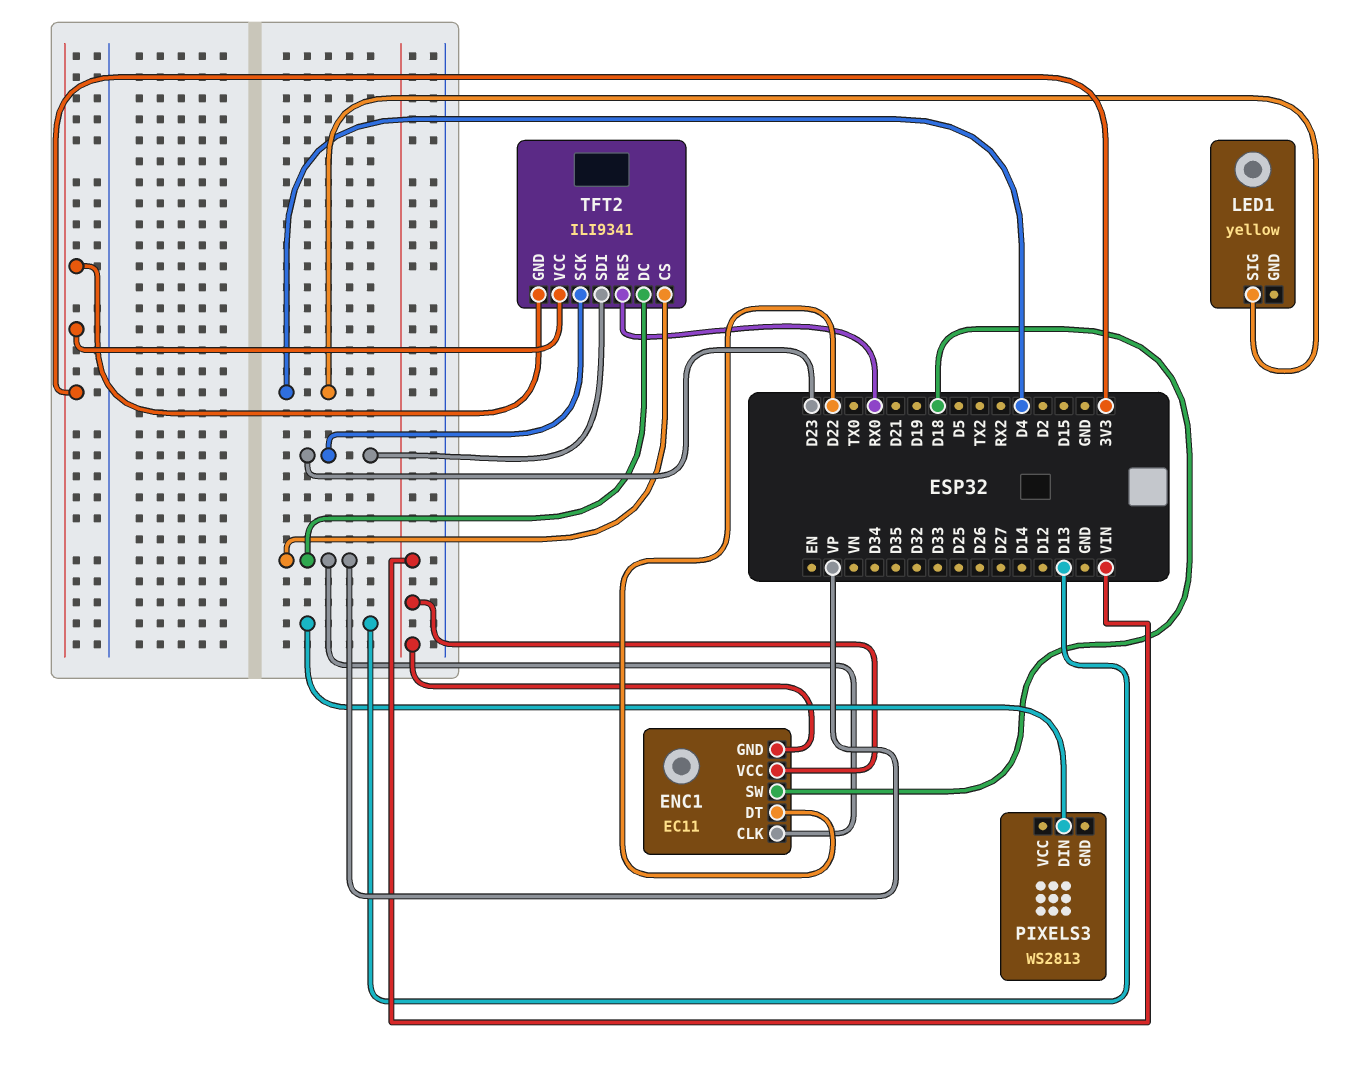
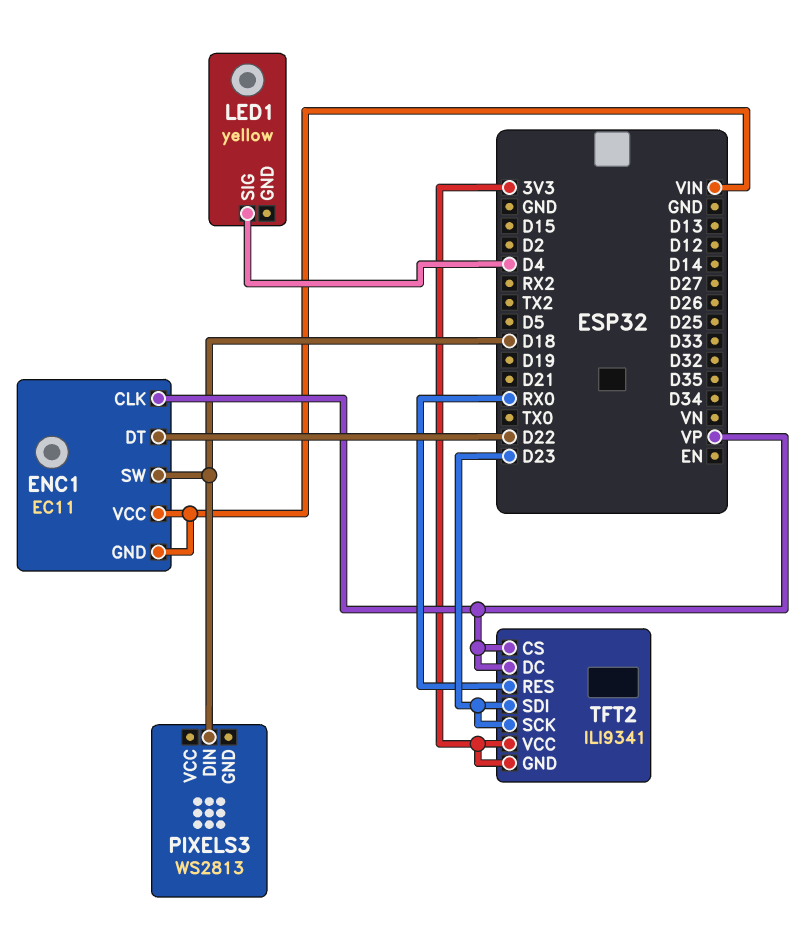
PIXELS3 pin DIN: D13 -> D18

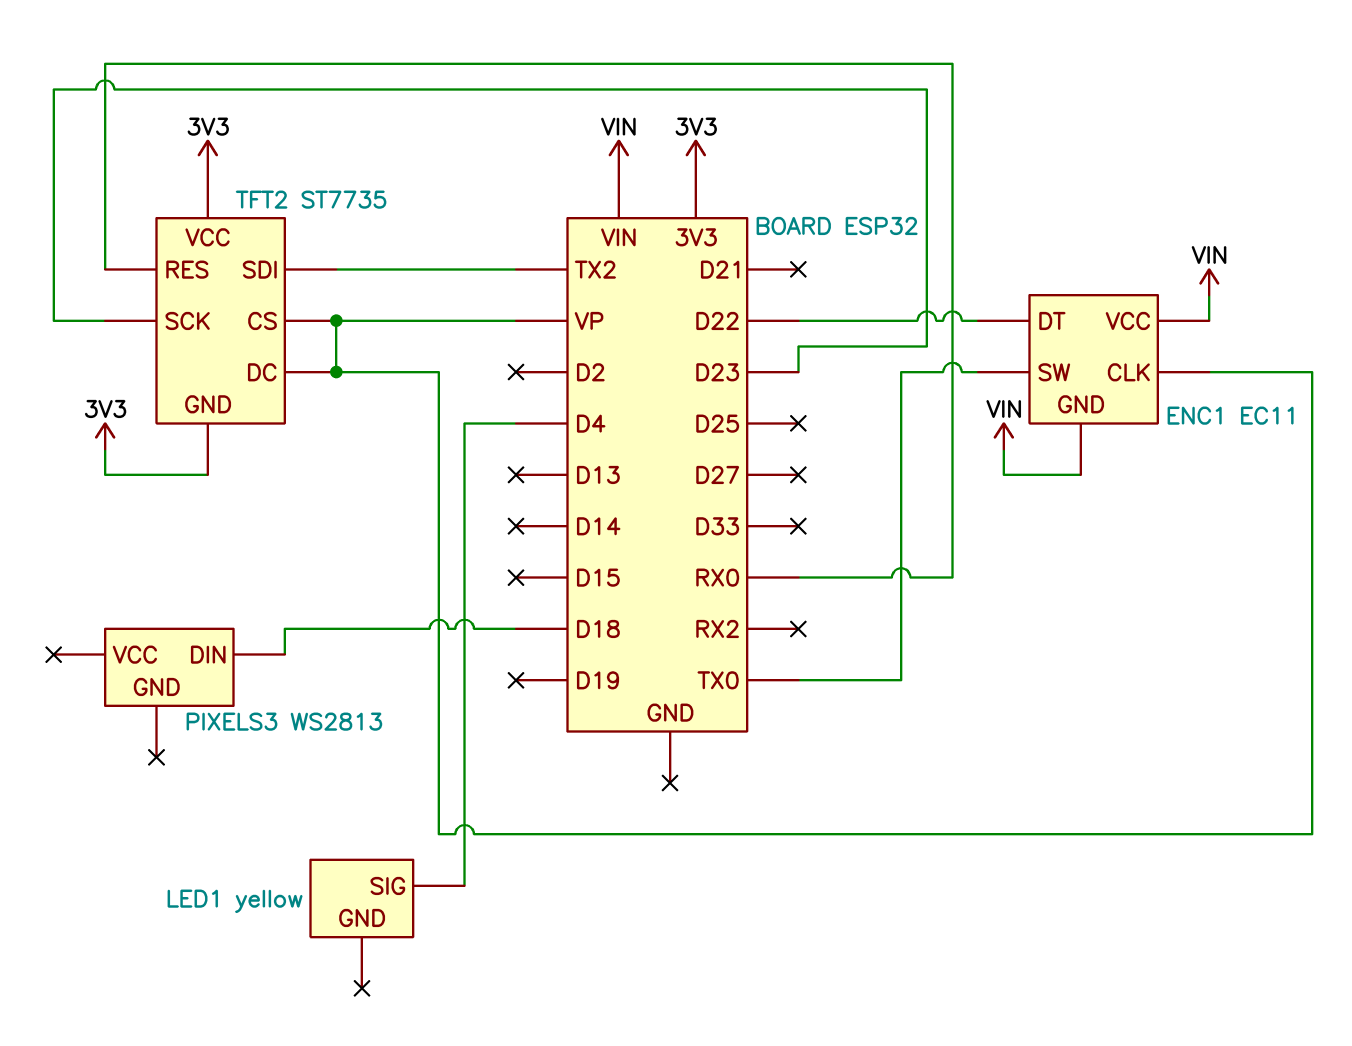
ENC1 pin SW: D18 -> TX0
TFT2: ILI9341 -> ST7735
TFT2 pin SDI: D23 -> TX2

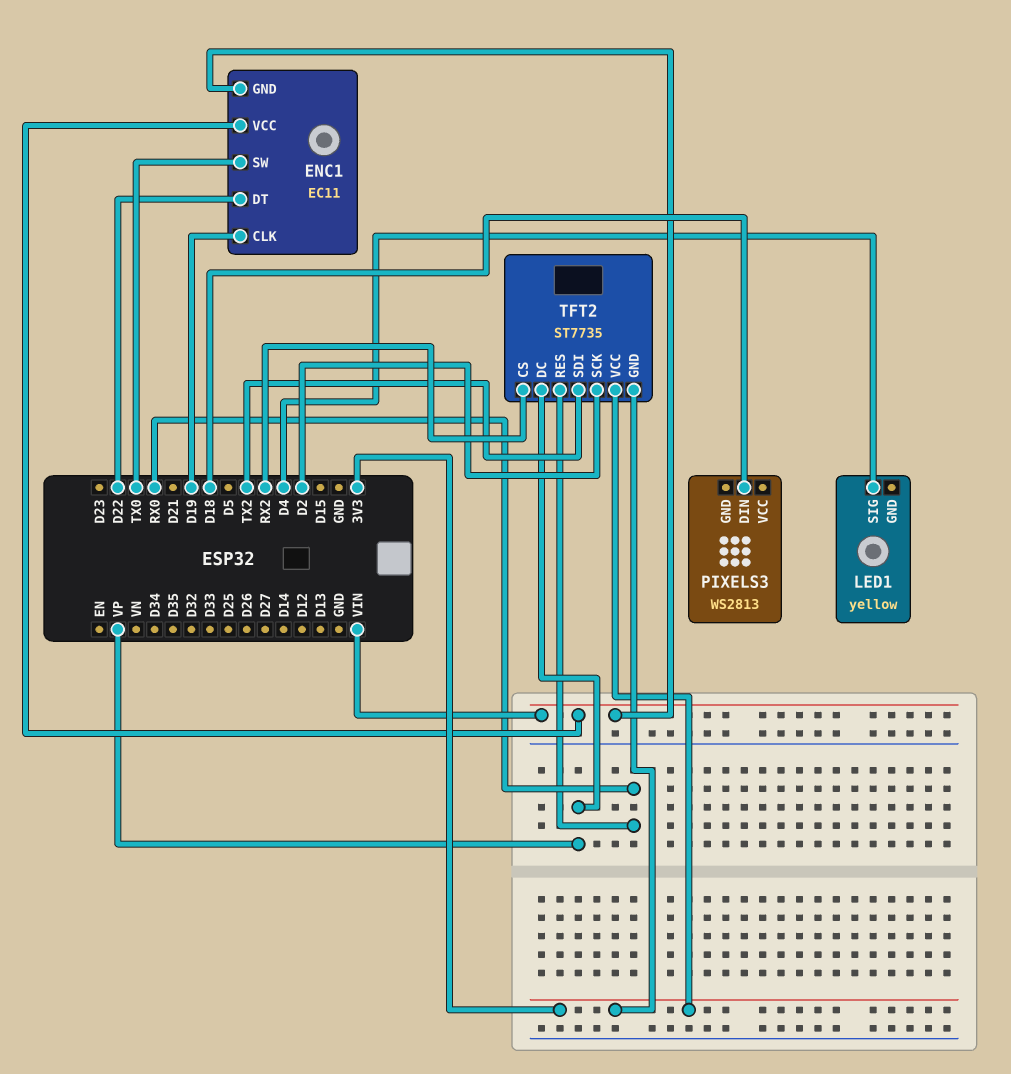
ENC1 pin CLK: VP -> D19
TFT2 pin CS: VP -> RX2
TFT2 pin SCK: D23 -> D2

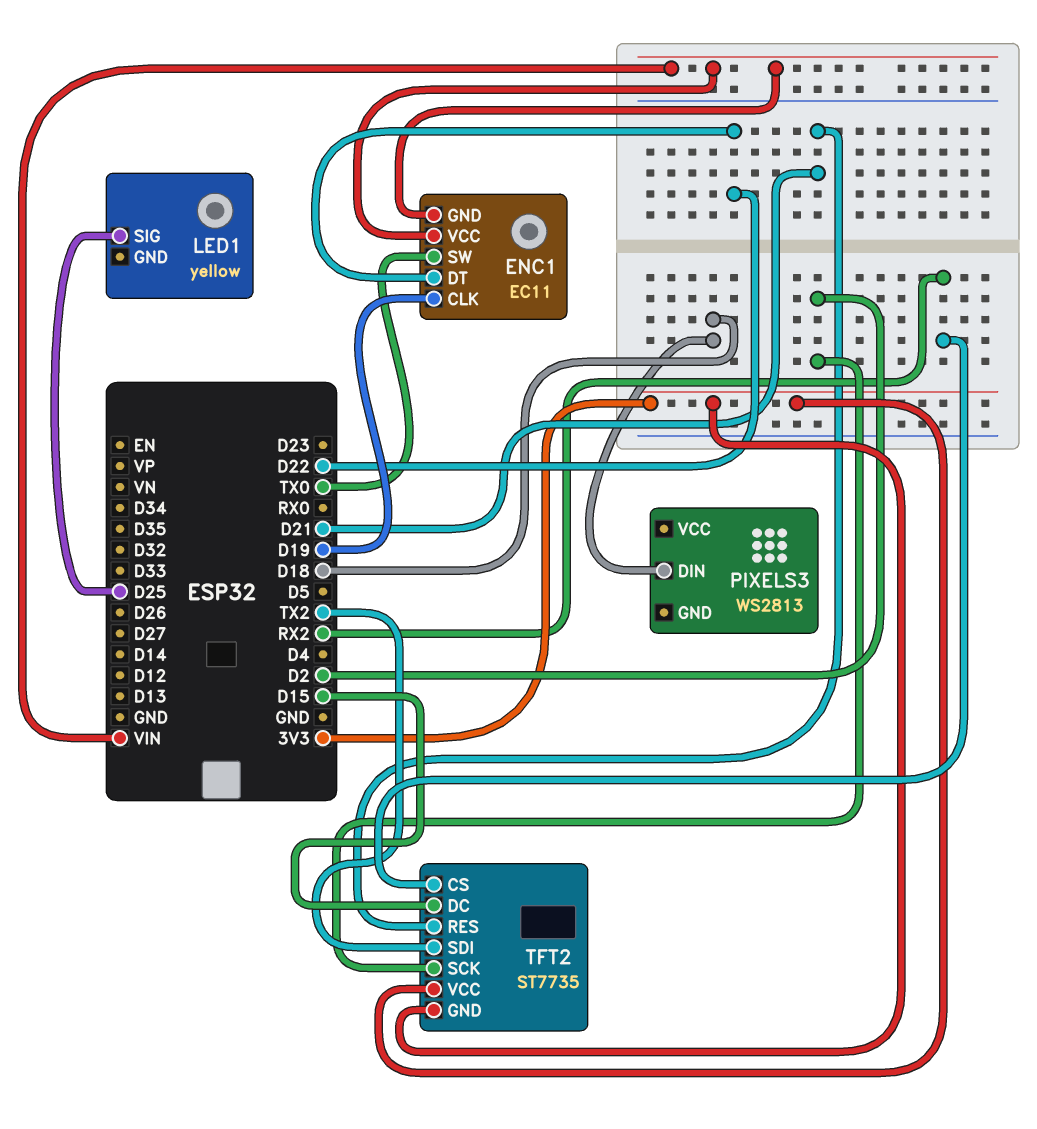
LED1 pin SIG: D4 -> D25
TFT2 pin DC: VP -> D15
TFT2 pin RES: RX0 -> D21

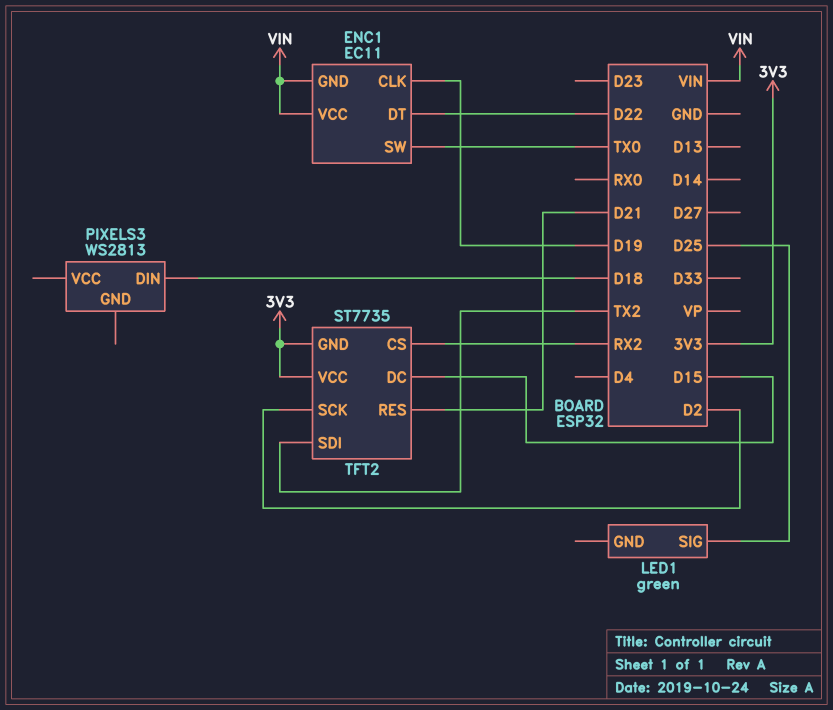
LED1: yellow -> green

